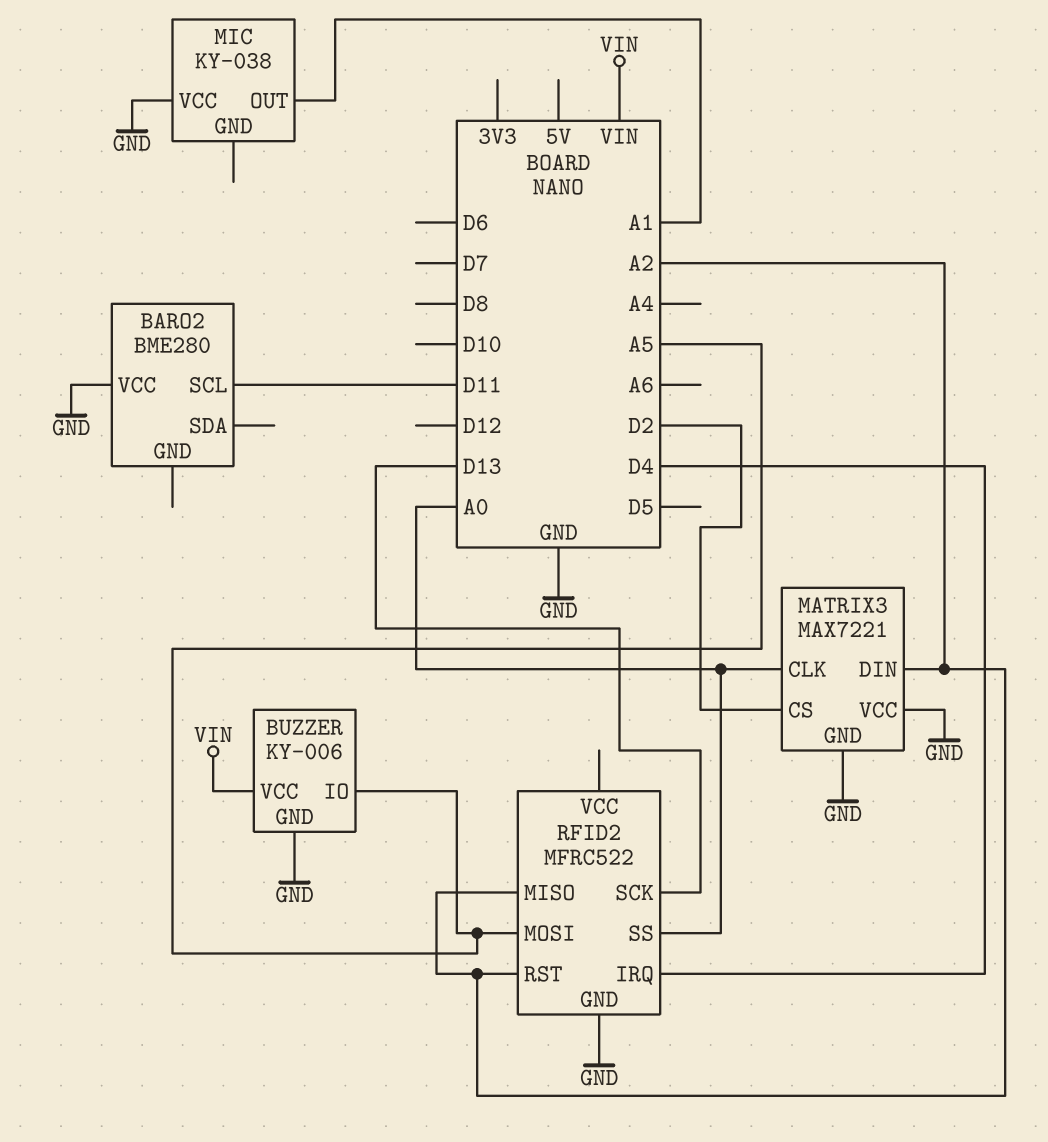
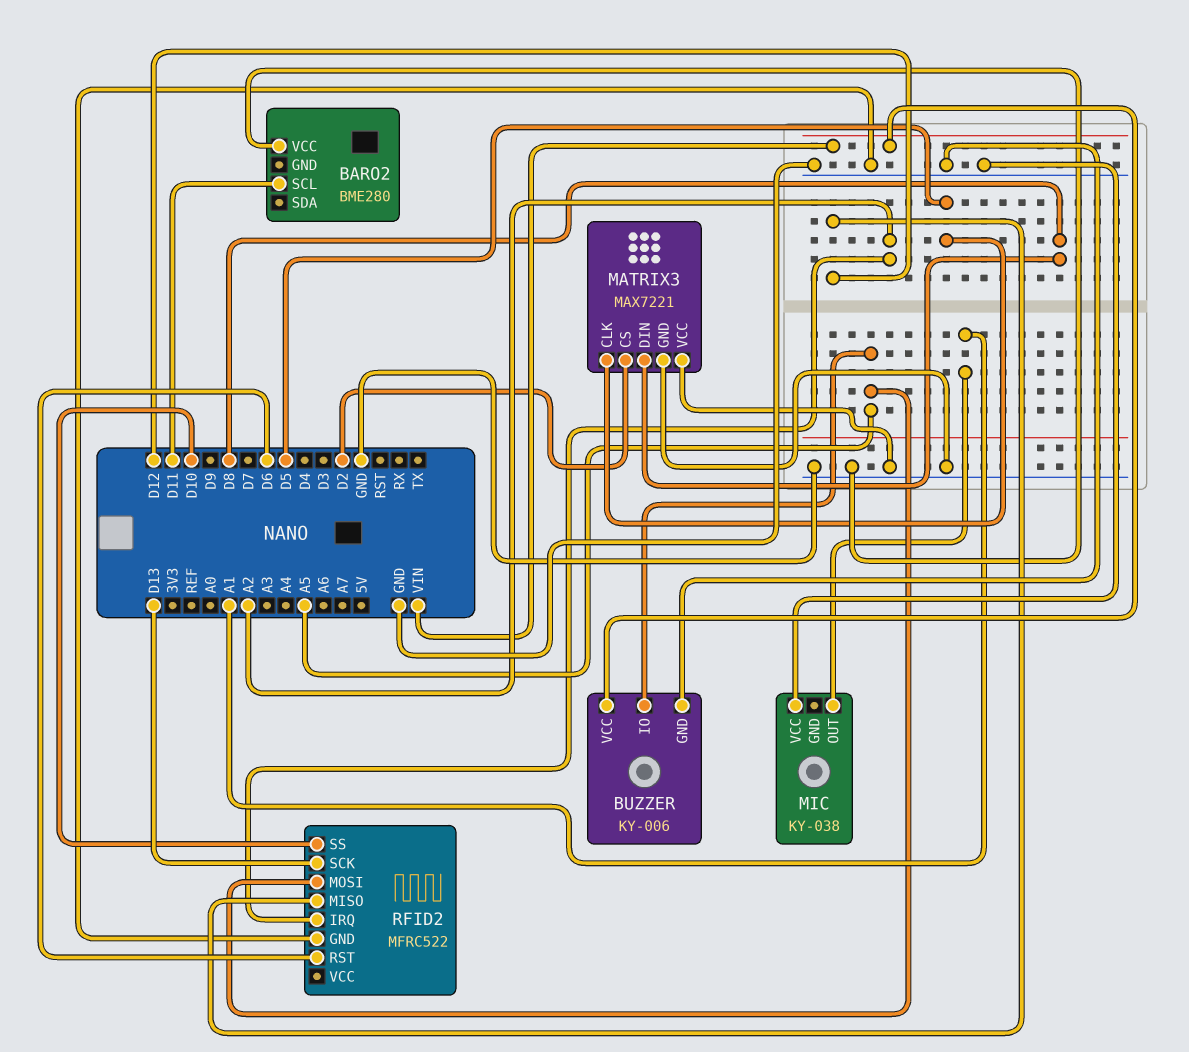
MATRIX3 pin CLK: A0 -> D5
MATRIX3 pin DIN: A2 -> D8
RFID2 pin IRQ: D4 -> A2
RFID2 pin MISO: A2 -> D12
RFID2 pin RST: A2 -> D6
RFID2 pin SS: A0 -> D10

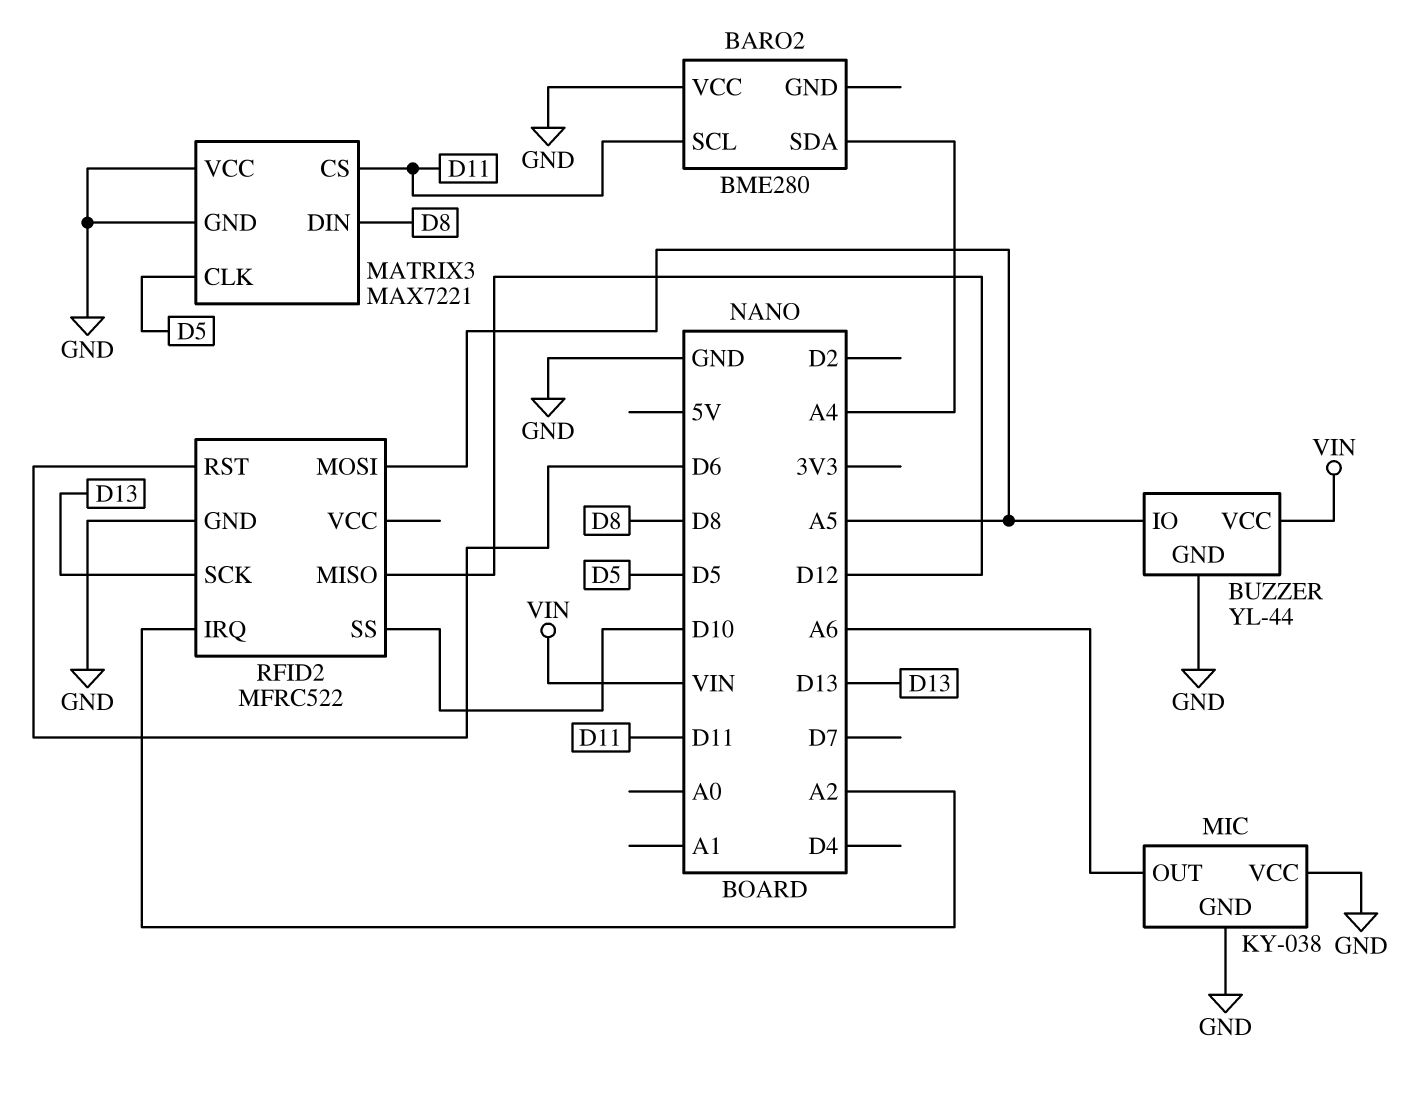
BARO2 pin SDA: none -> A4
BUZZER: KY-006 -> YL-44
MATRIX3 pin CS: D2 -> D11
MIC pin GND: none -> GND
MIC pin OUT: A1 -> A6

